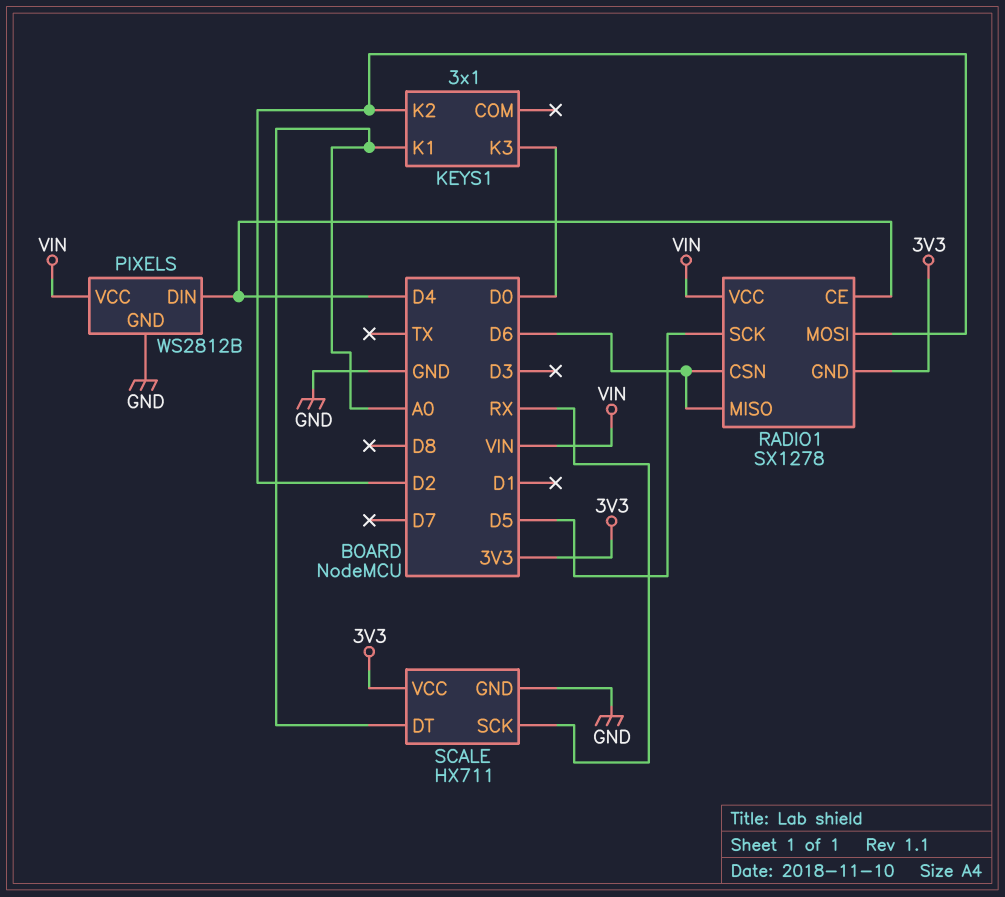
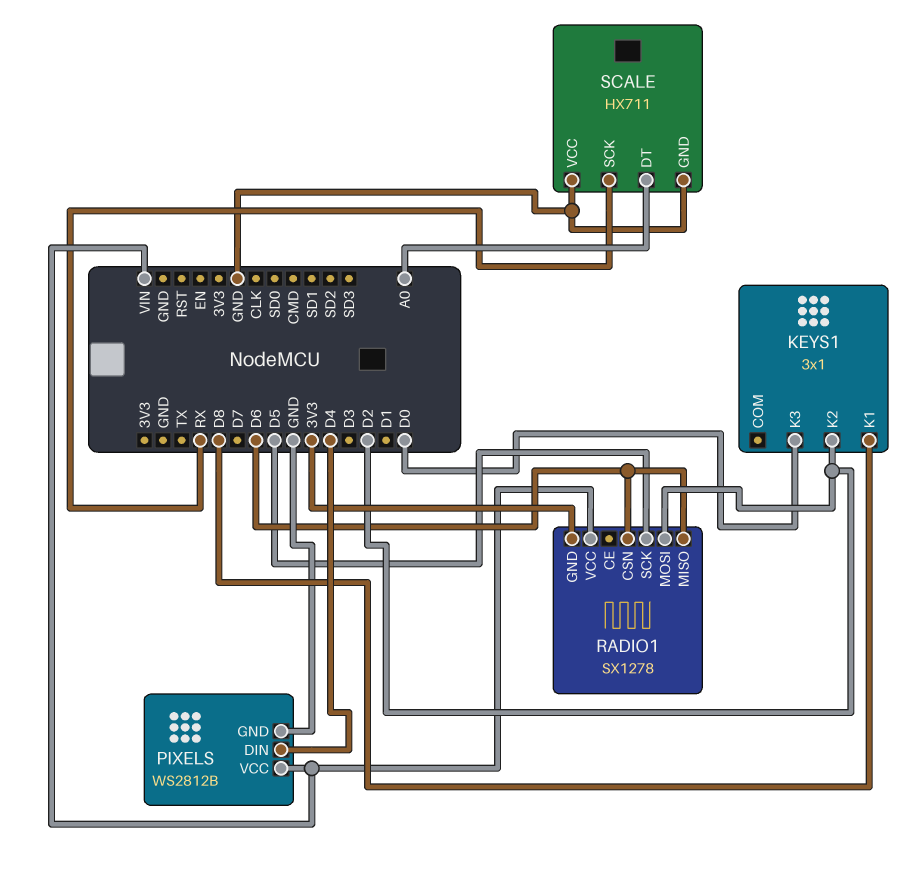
KEYS1 pin K1: A0 -> D8
RADIO1 pin CE: D4 -> none
SCALE pin VCC: 3V3 -> GND

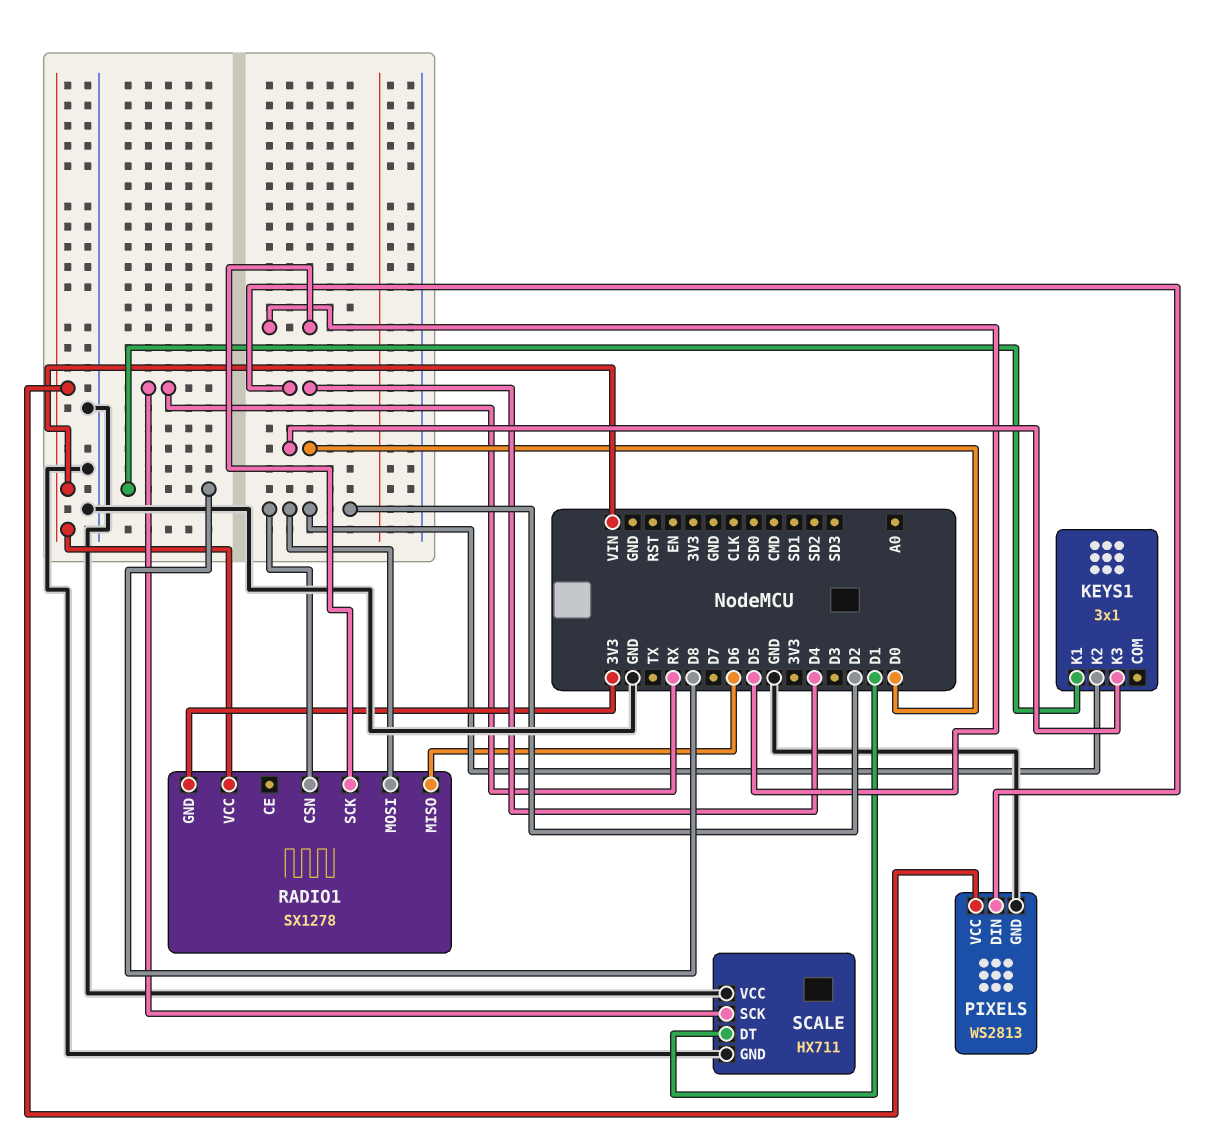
PIXELS: WS2812B -> WS2813
RADIO1 pin CSN: D6 -> D2
SCALE pin DT: A0 -> D1

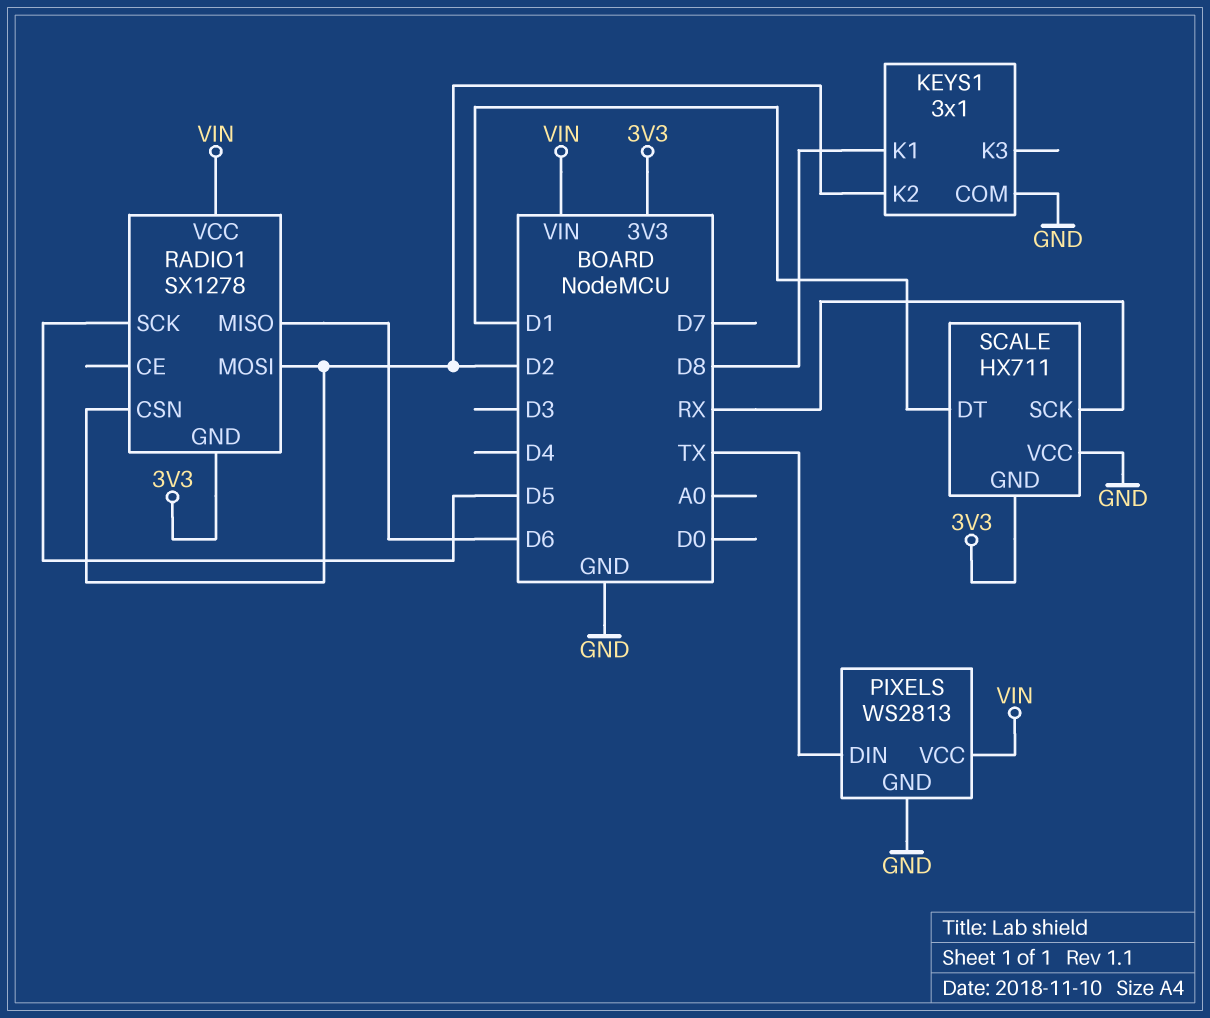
KEYS1 pin COM: none -> GND
KEYS1 pin K3: D0 -> none
PIXELS pin DIN: D4 -> TX
SCALE pin GND: GND -> 3V3

